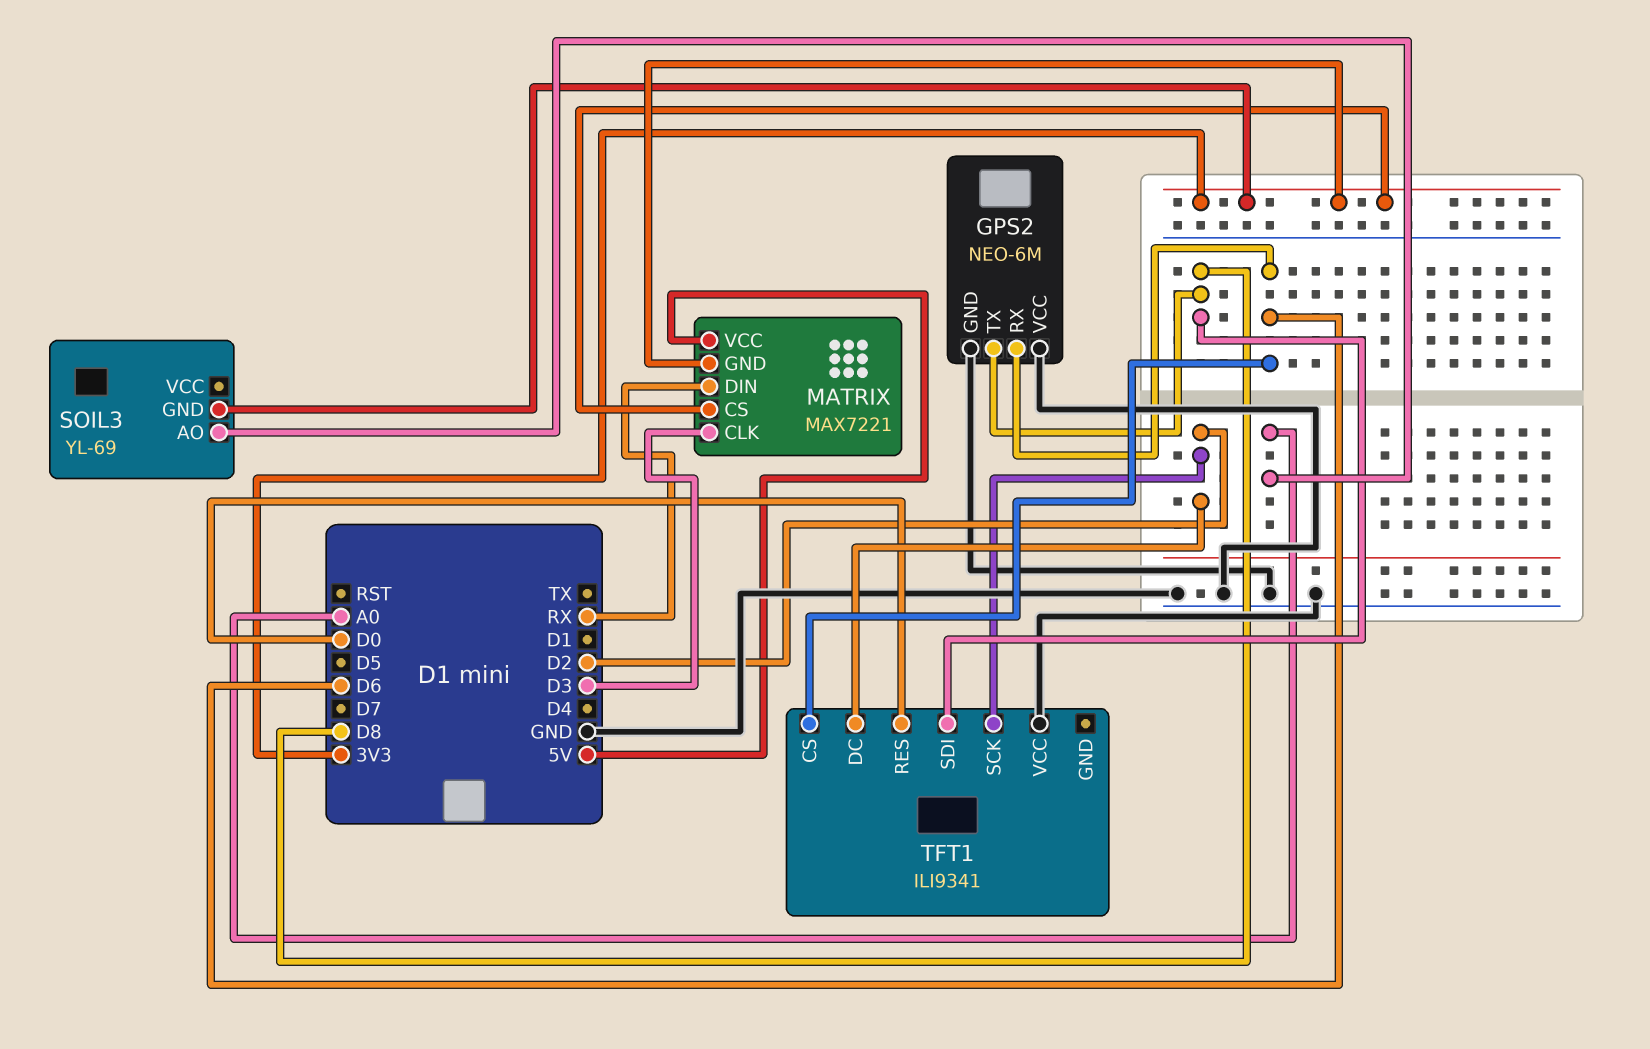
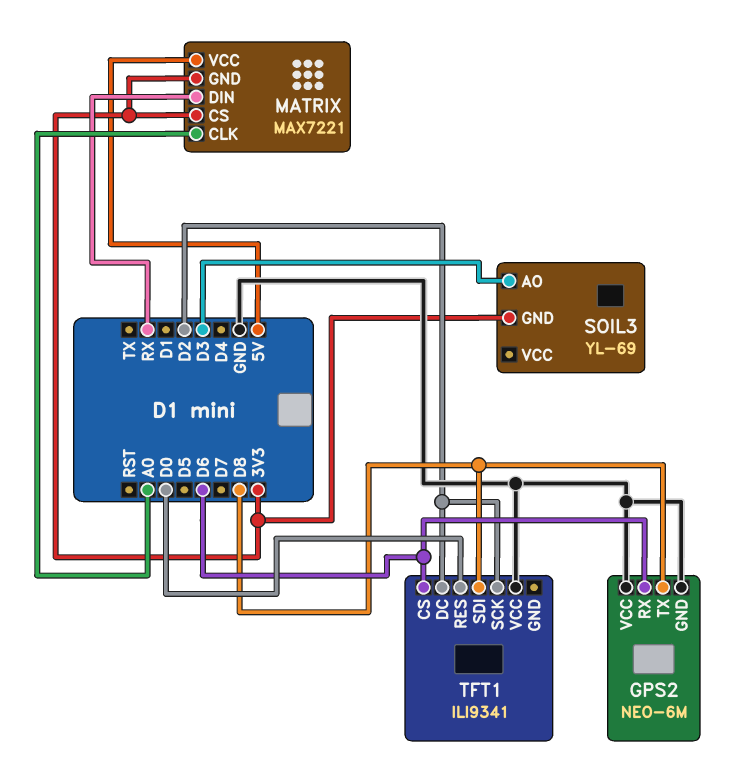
MATRIX pin CLK: D3 -> A0
SOIL3 pin AO: A0 -> D3

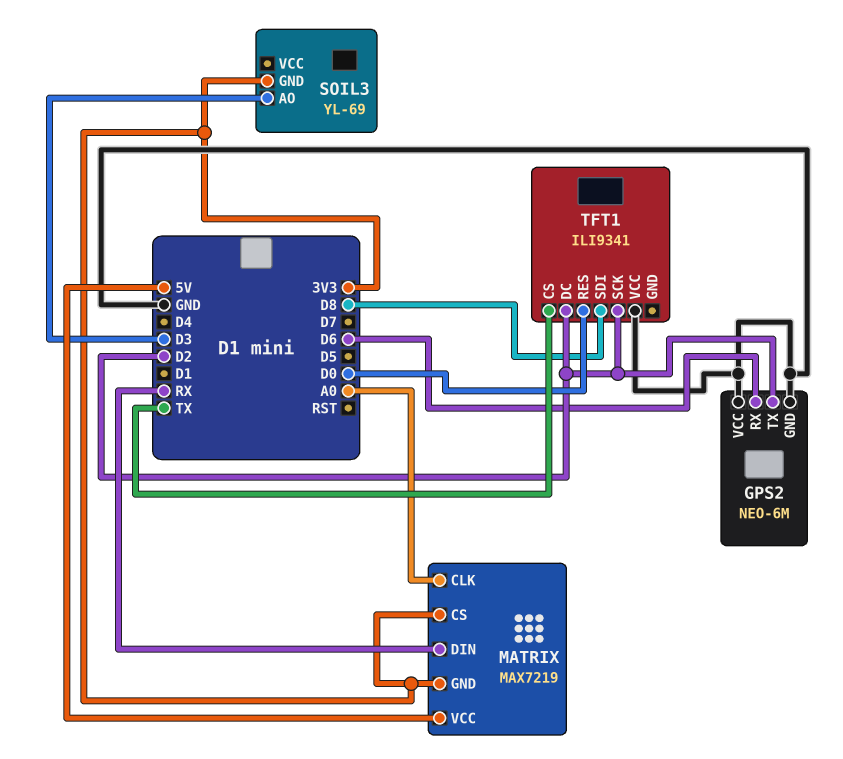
GPS2 pin TX: D8 -> D2
MATRIX: MAX7221 -> MAX7219
TFT1 pin CS: D6 -> TX

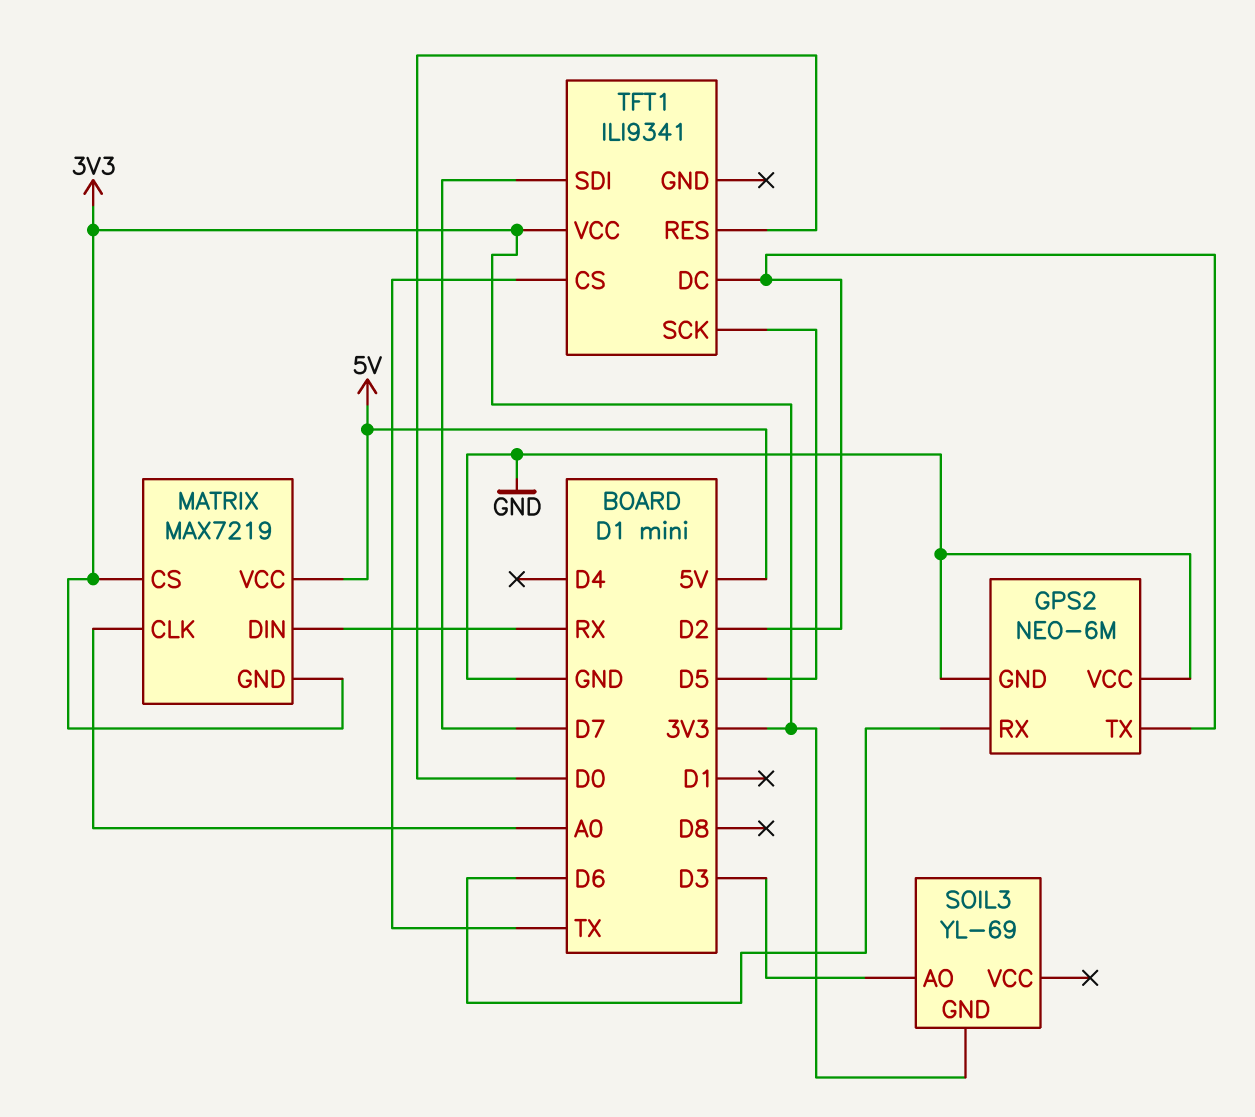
TFT1 pin SCK: D2 -> D5
TFT1 pin SDI: D8 -> D7
TFT1 pin VCC: GND -> 3V3

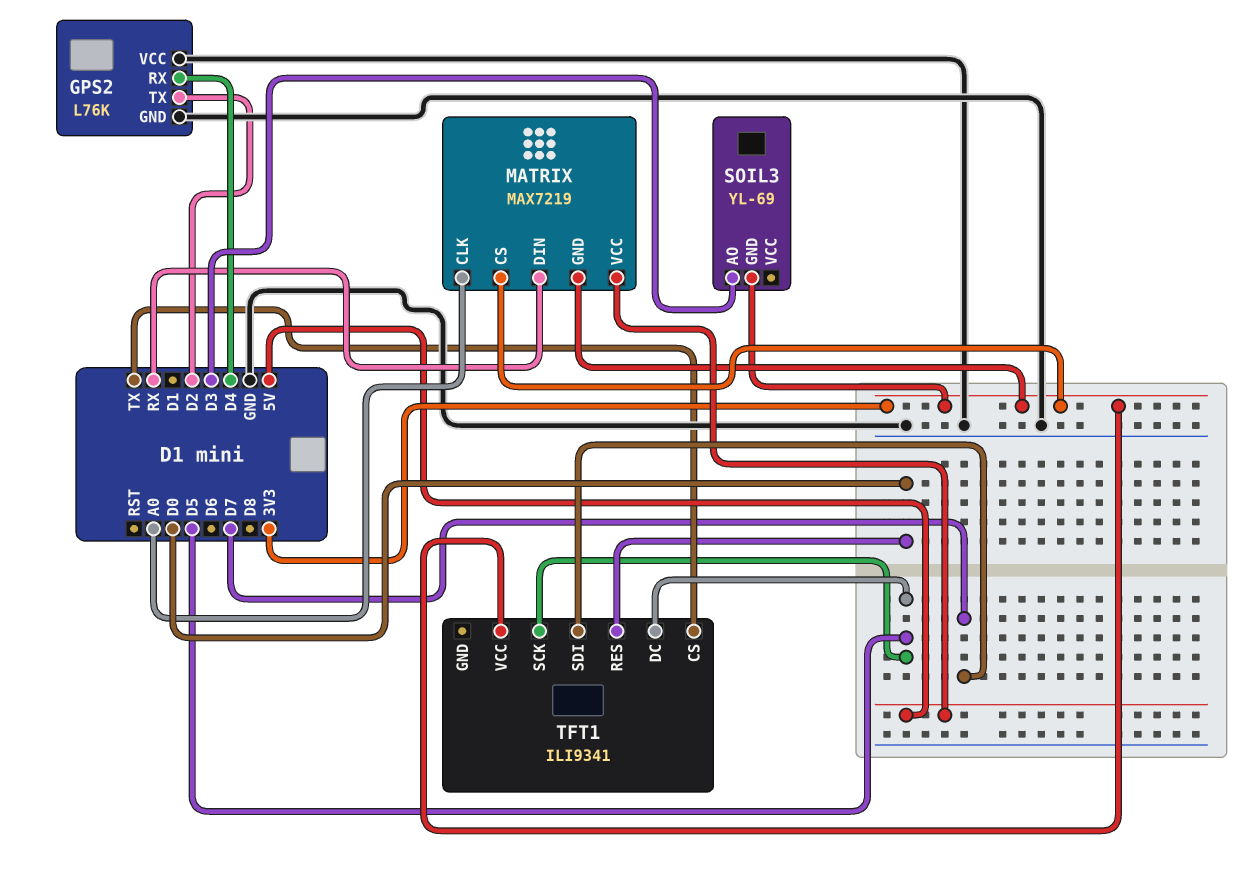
GPS2: NEO-6M -> L76K
GPS2 pin RX: D6 -> D4
TFT1 pin DC: D2 -> D5

